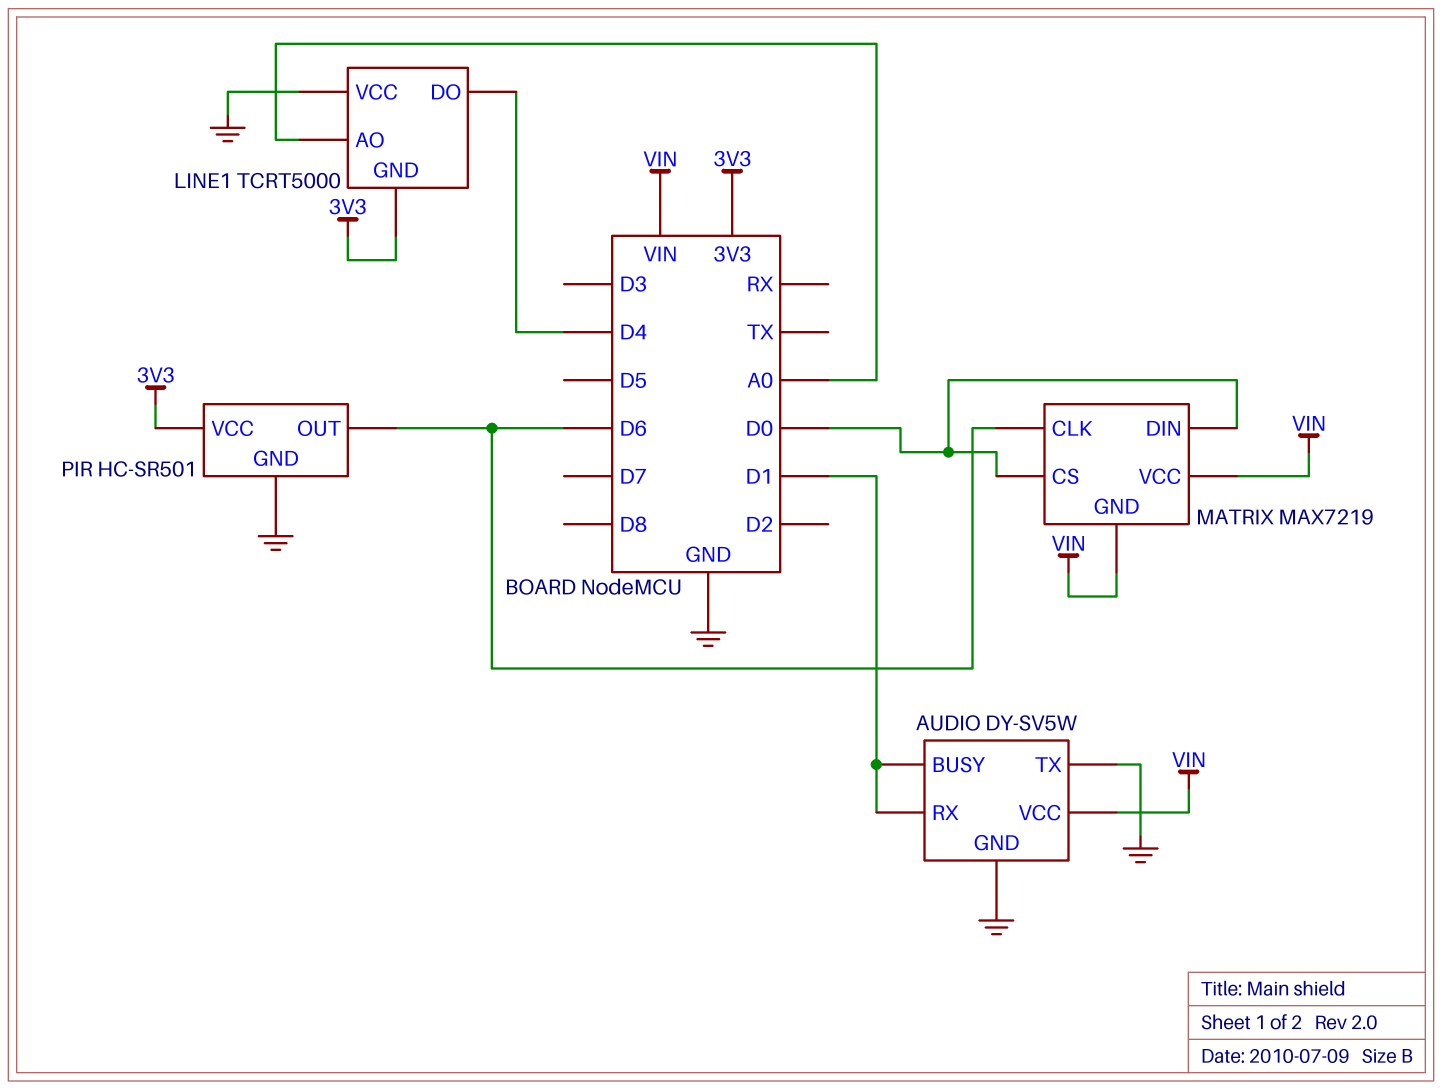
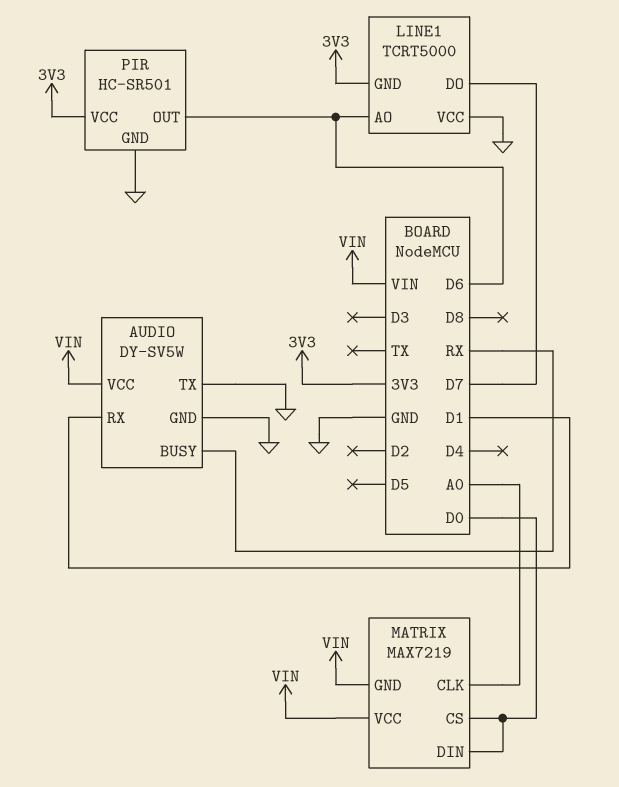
AUDIO pin BUSY: D1 -> RX
LINE1 pin AO: A0 -> D6
LINE1 pin DO: D4 -> D7
MATRIX pin CLK: D6 -> A0

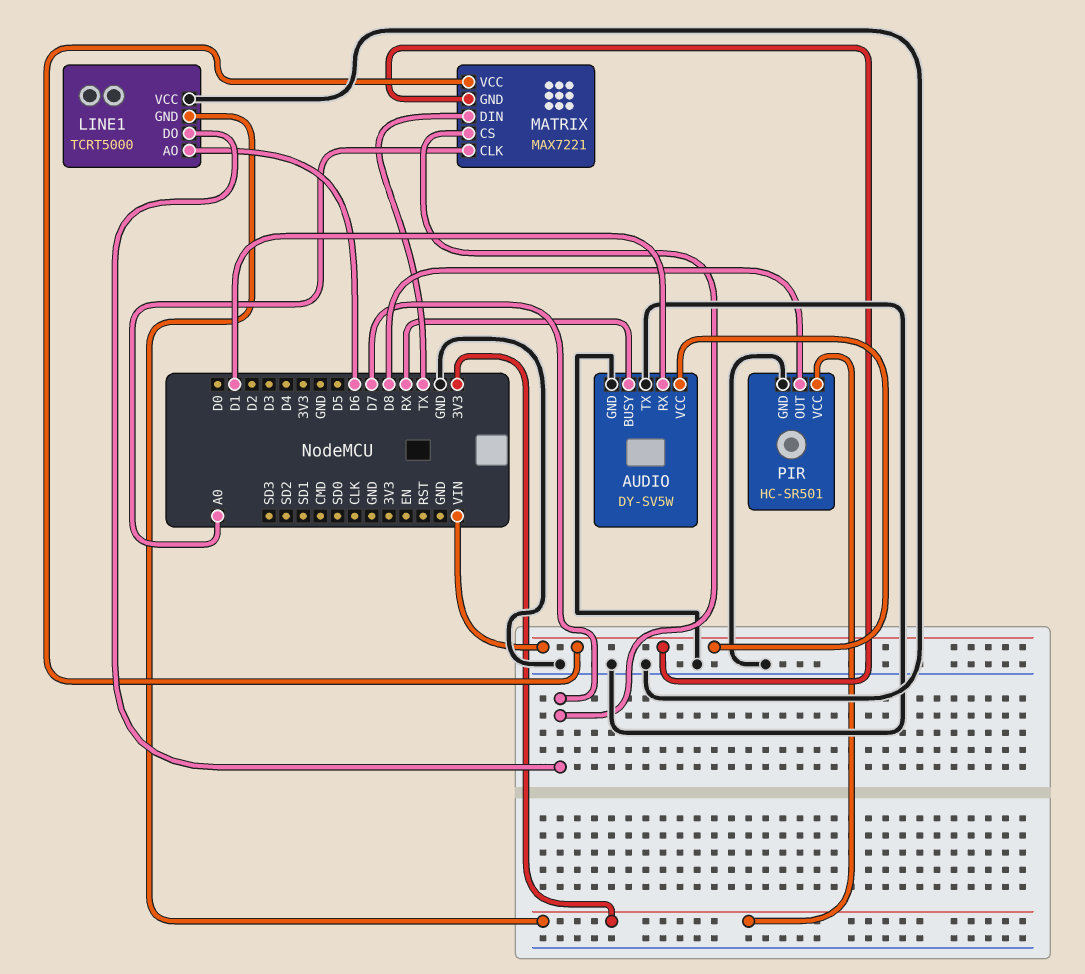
MATRIX: MAX7219 -> MAX7221
MATRIX pin CS: D0 -> D7
MATRIX pin DIN: D0 -> TX
PIR pin OUT: D6 -> D8

